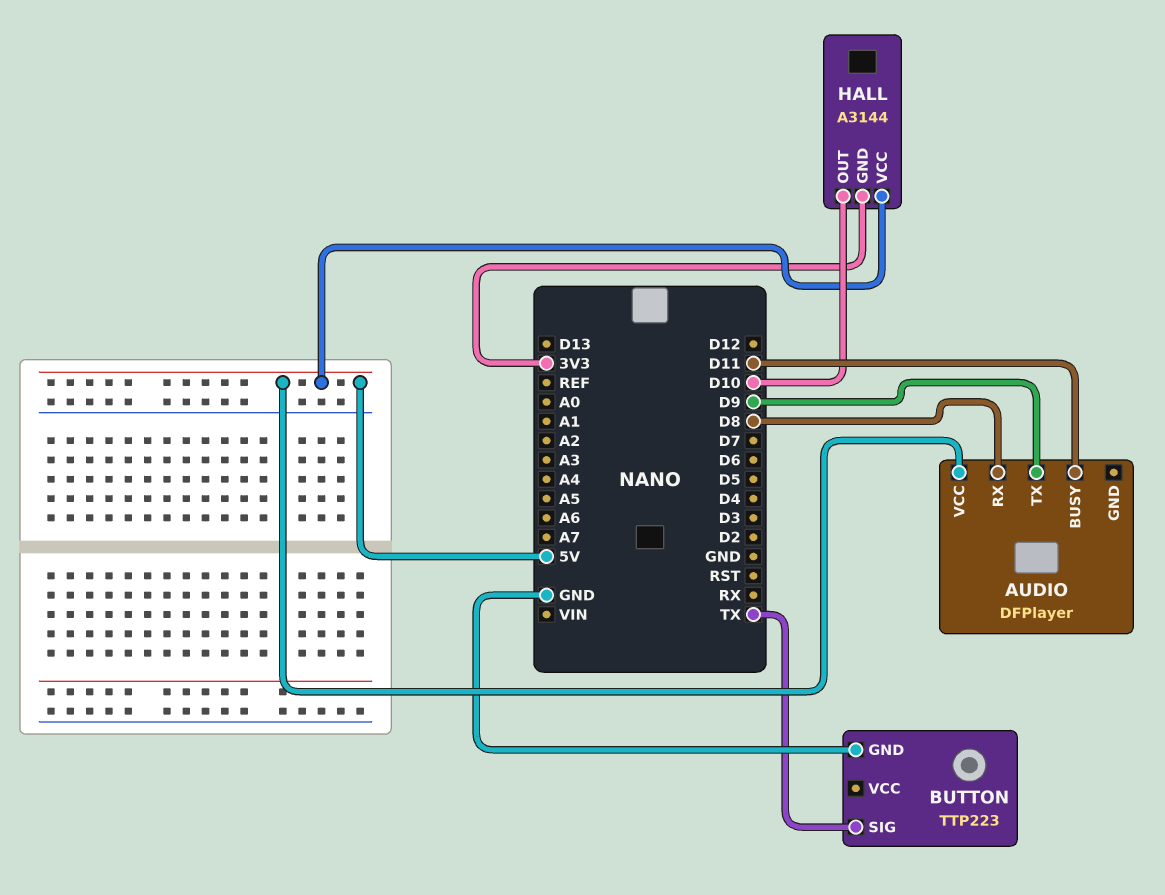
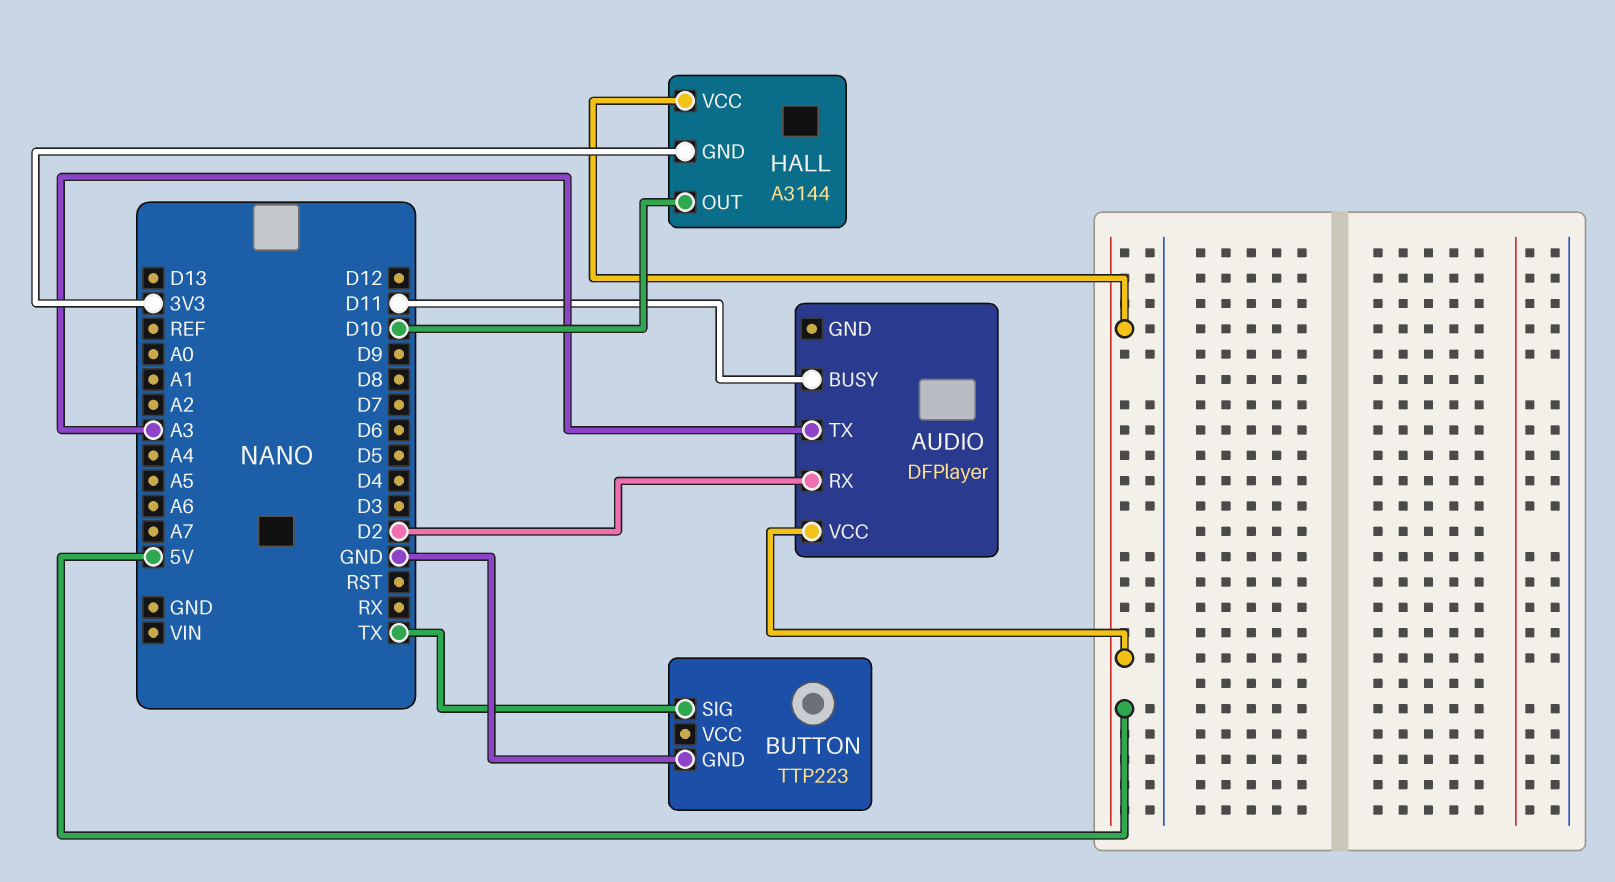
AUDIO pin RX: D8 -> D2
AUDIO pin TX: D9 -> A3

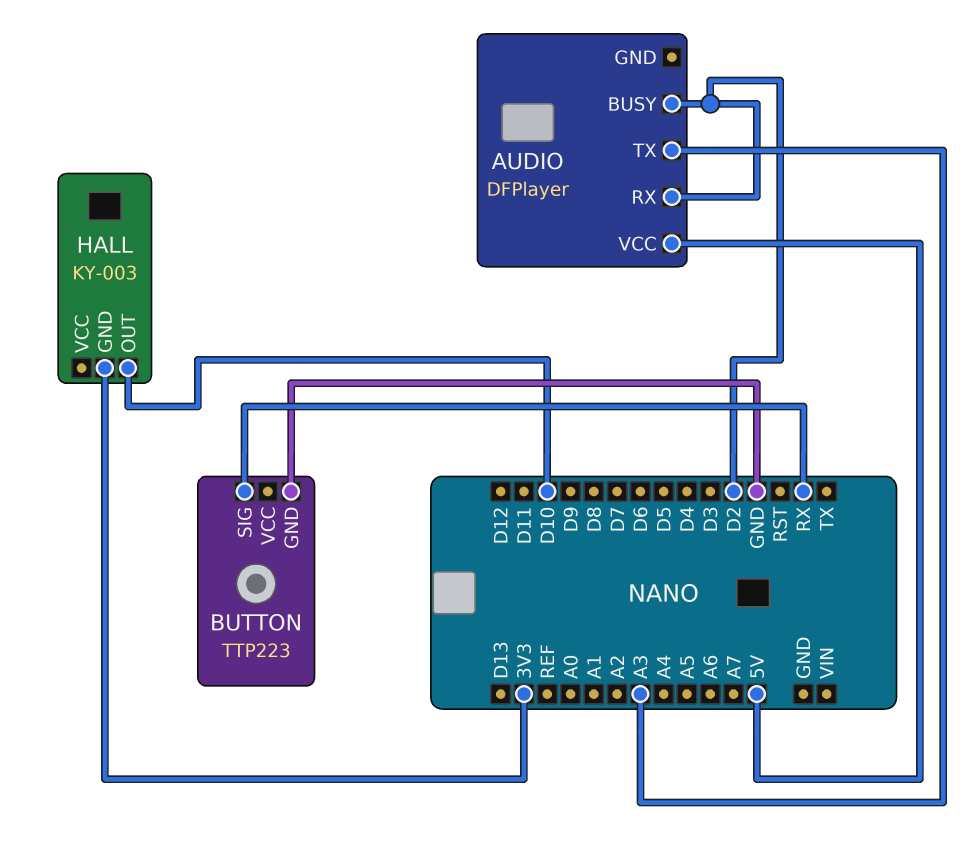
AUDIO pin BUSY: D11 -> D2
BUTTON pin SIG: TX -> RX
HALL: A3144 -> KY-003
HALL pin VCC: 5V -> none

